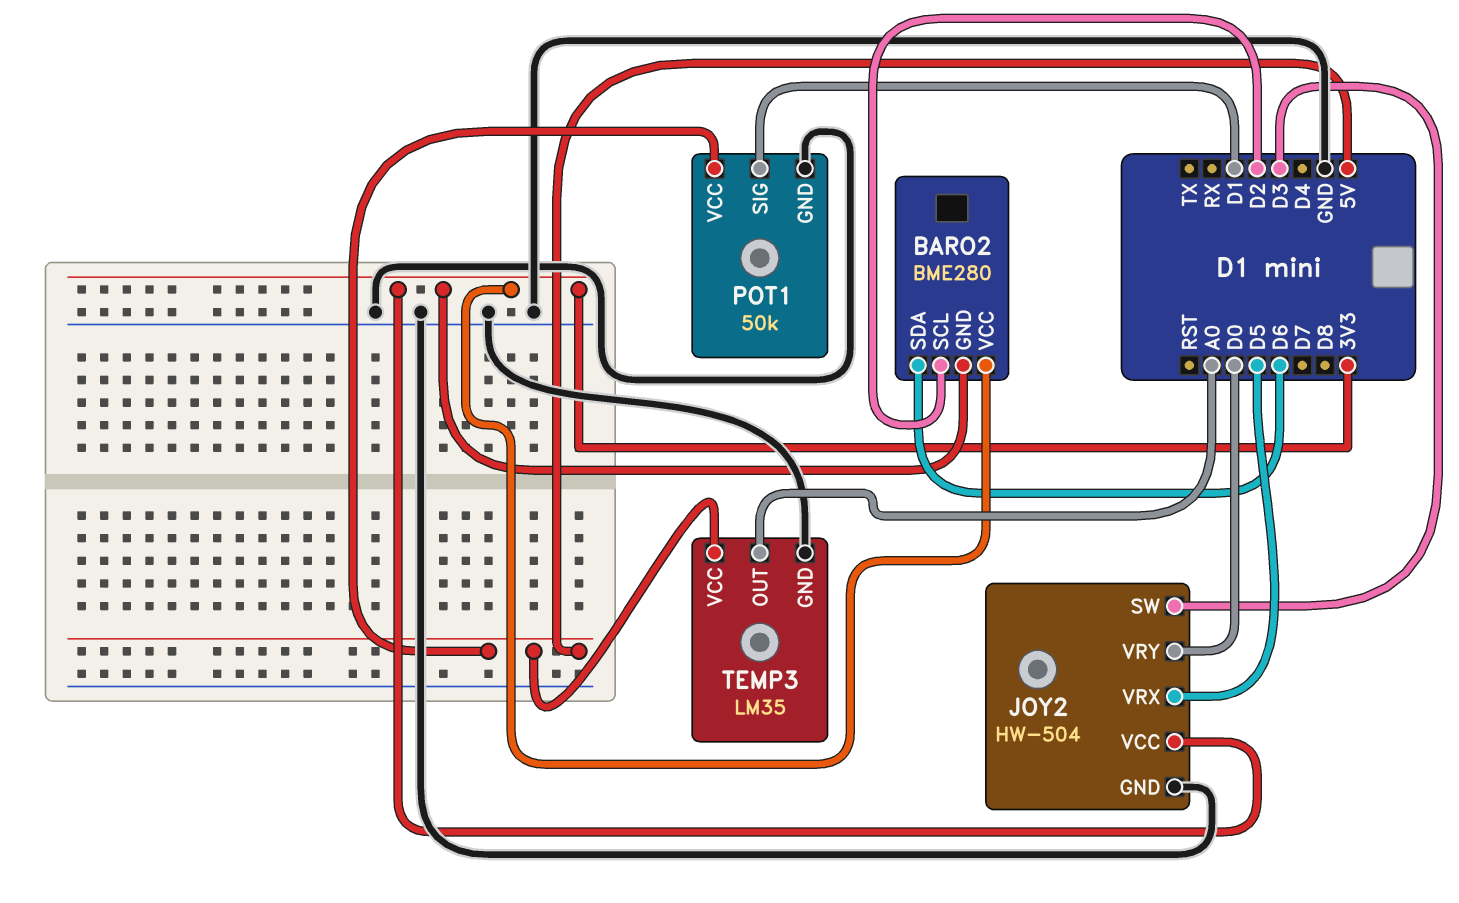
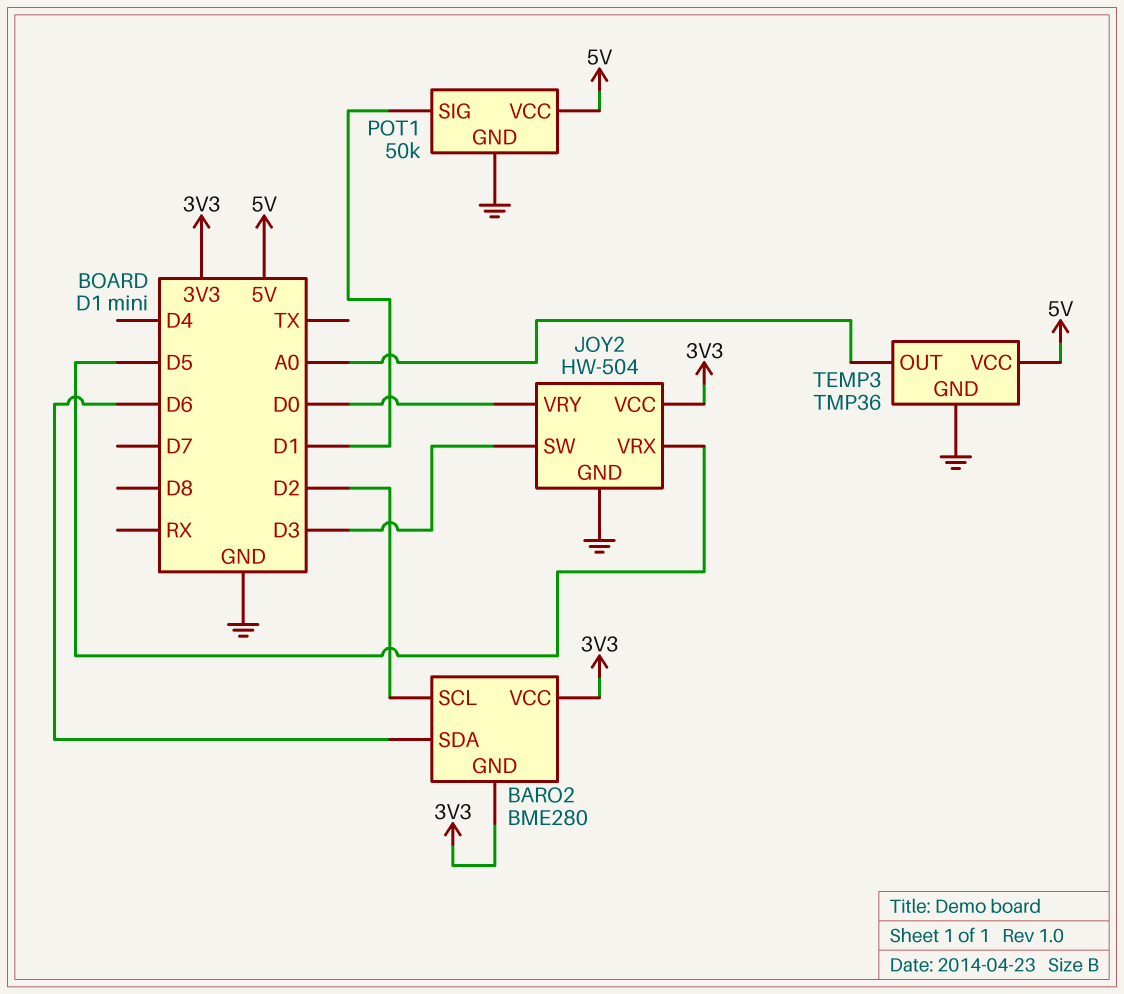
TEMP3: LM35 -> TMP36

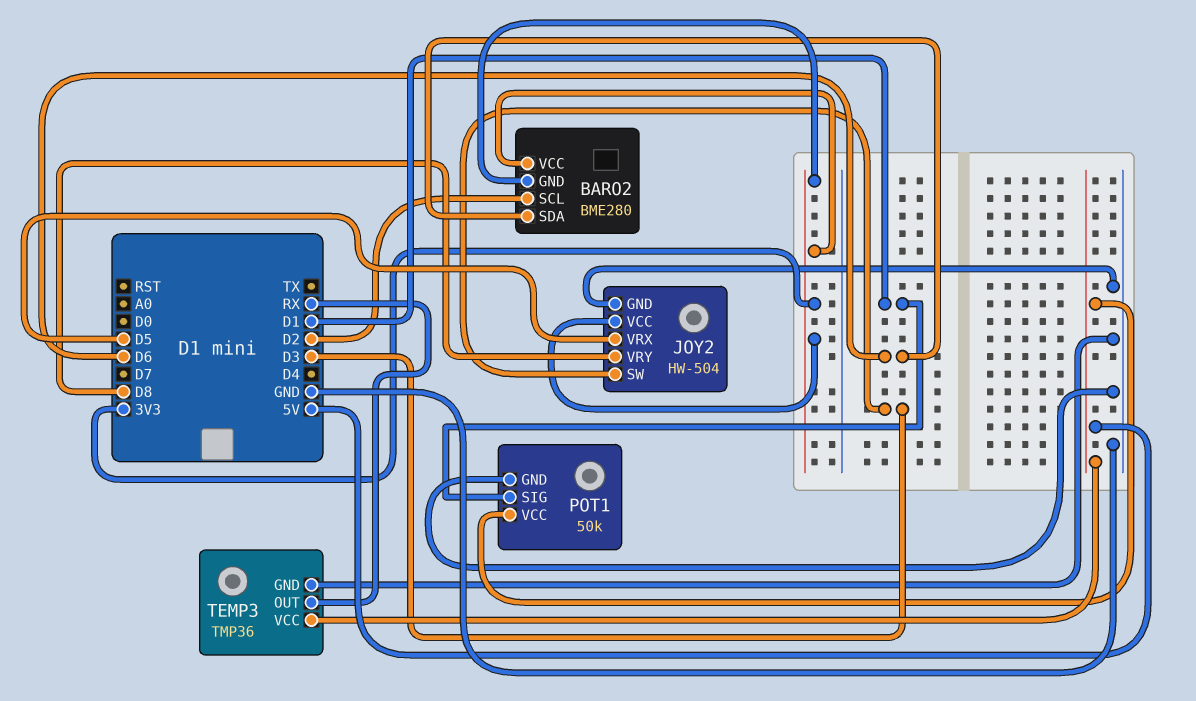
JOY2 pin VRY: D0 -> D8
TEMP3 pin OUT: A0 -> RX

